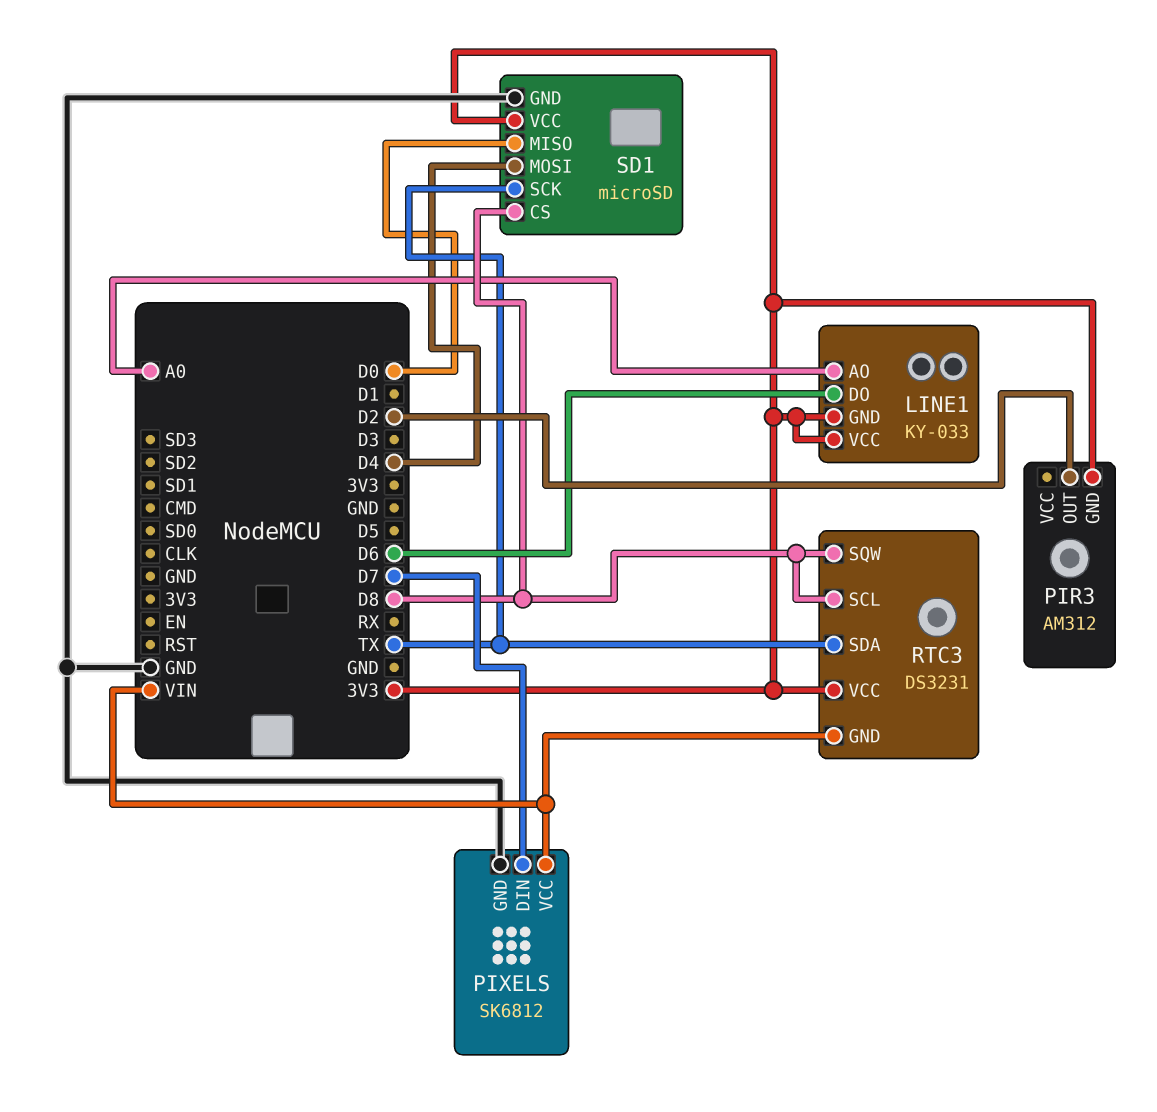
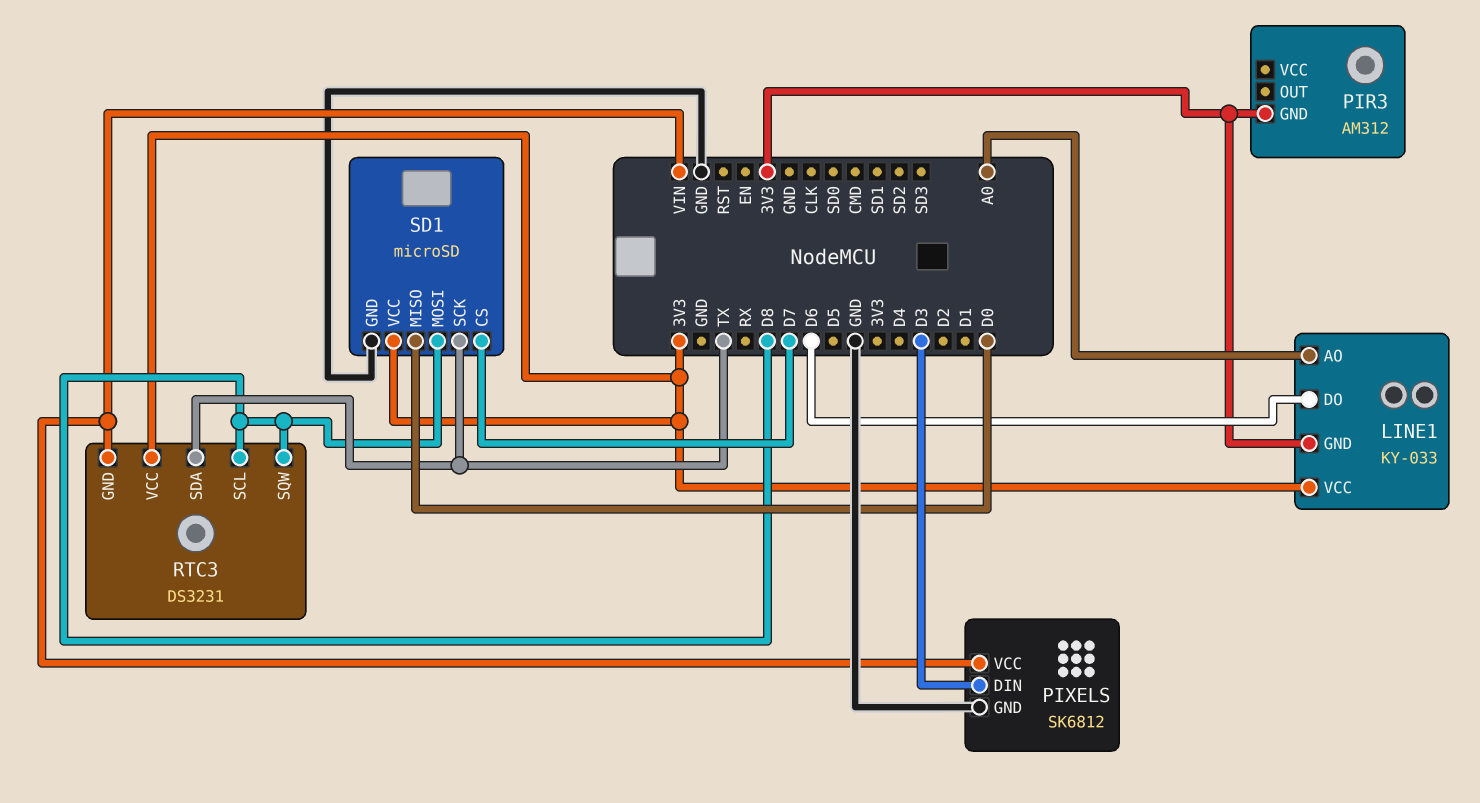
PIR3 pin OUT: D2 -> none
PIXELS pin DIN: D7 -> D3
SD1 pin CS: D8 -> D7
SD1 pin MOSI: D4 -> D8

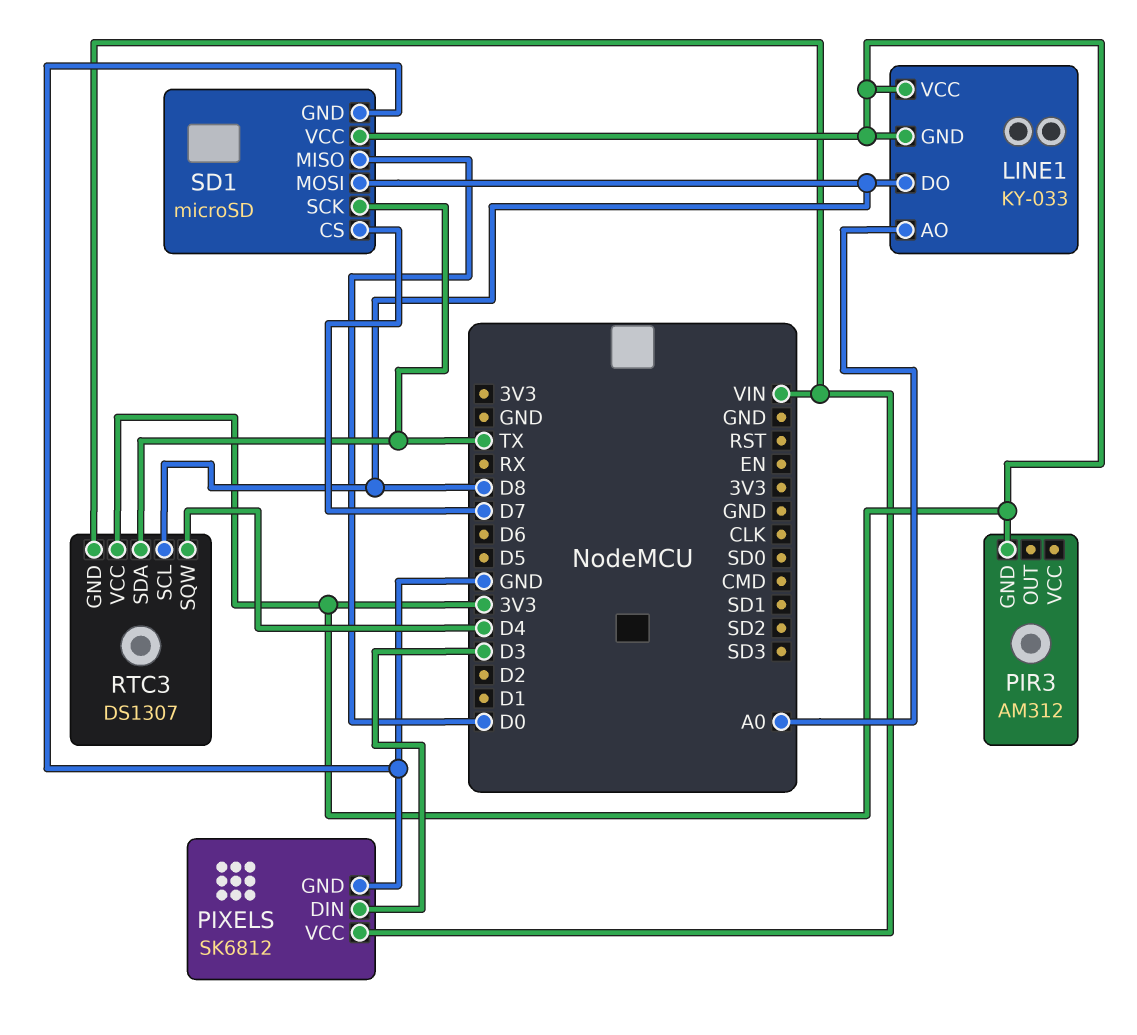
LINE1 pin DO: D6 -> D8
RTC3: DS3231 -> DS1307
RTC3 pin SQW: D8 -> D4

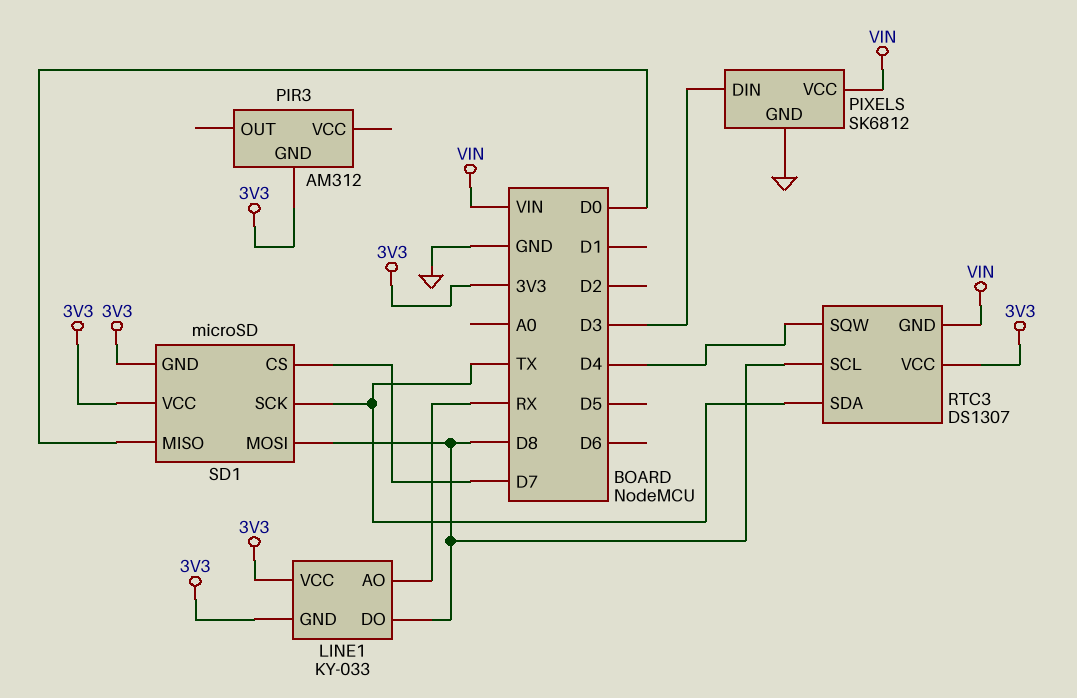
LINE1 pin AO: A0 -> RX
SD1 pin GND: GND -> 3V3

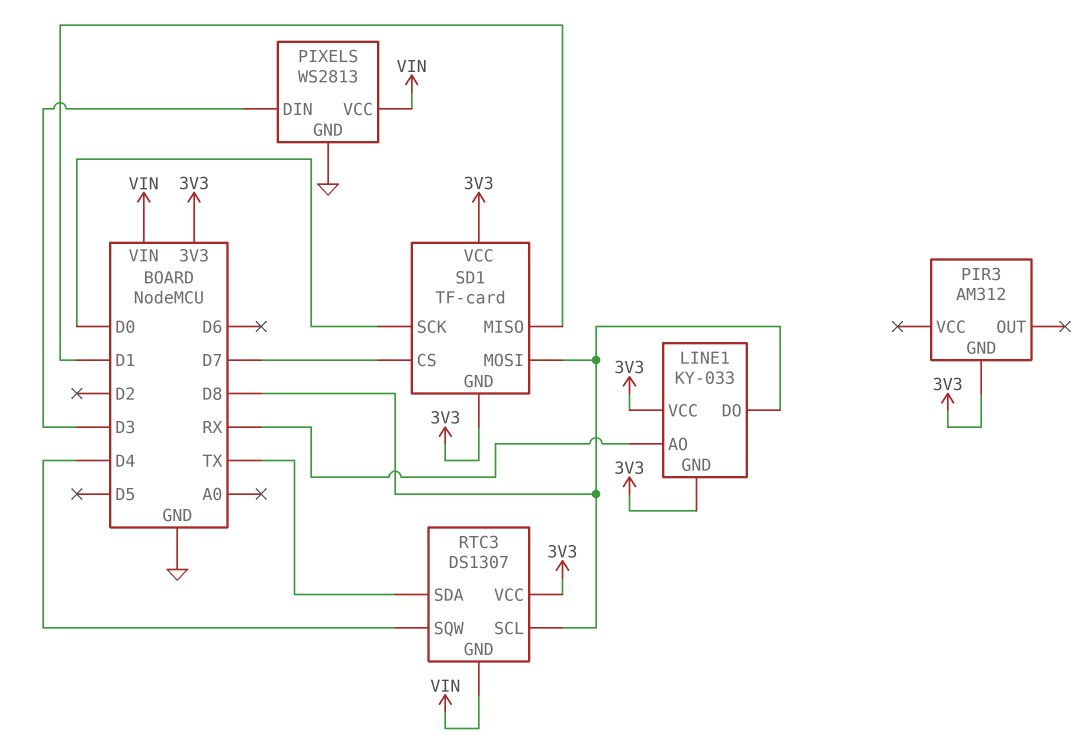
PIXELS: SK6812 -> WS2813
SD1: microSD -> TF-card
SD1 pin MISO: D0 -> D1
SD1 pin SCK: TX -> D0

